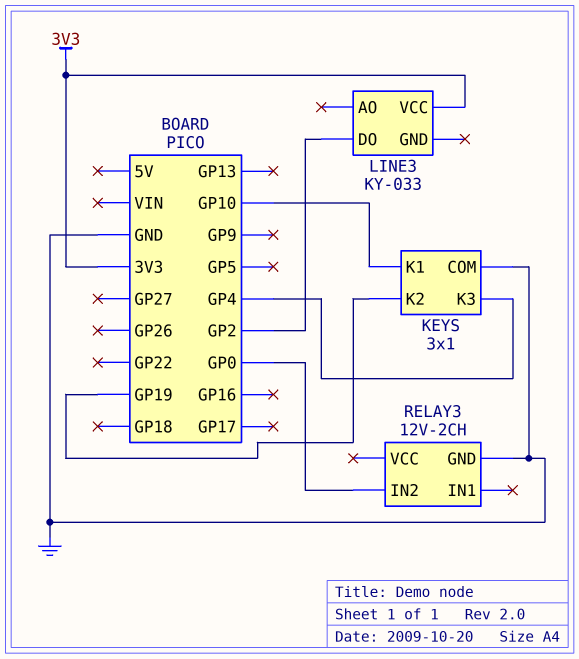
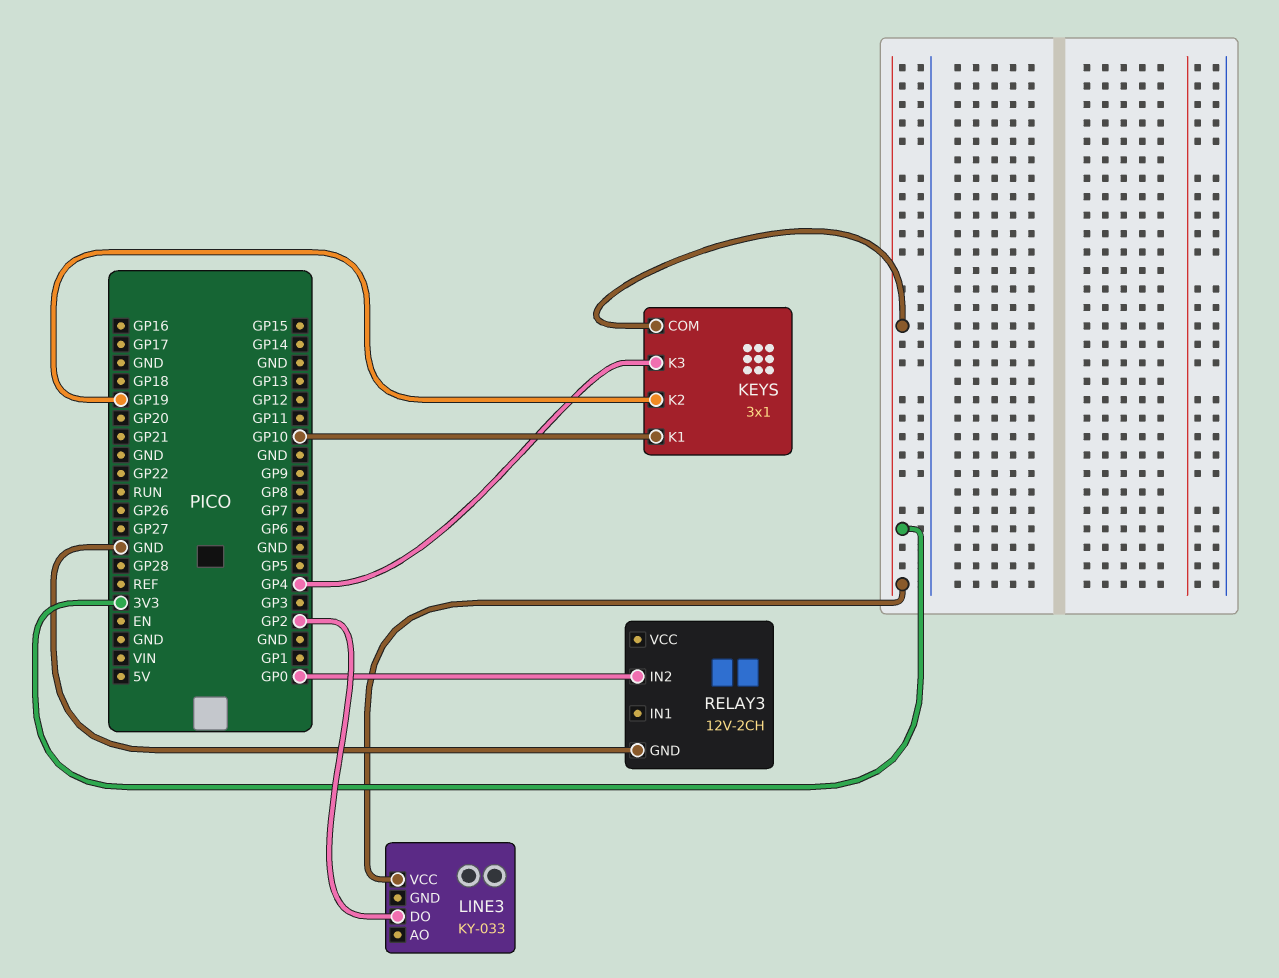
KEYS pin COM: GND -> 3V3

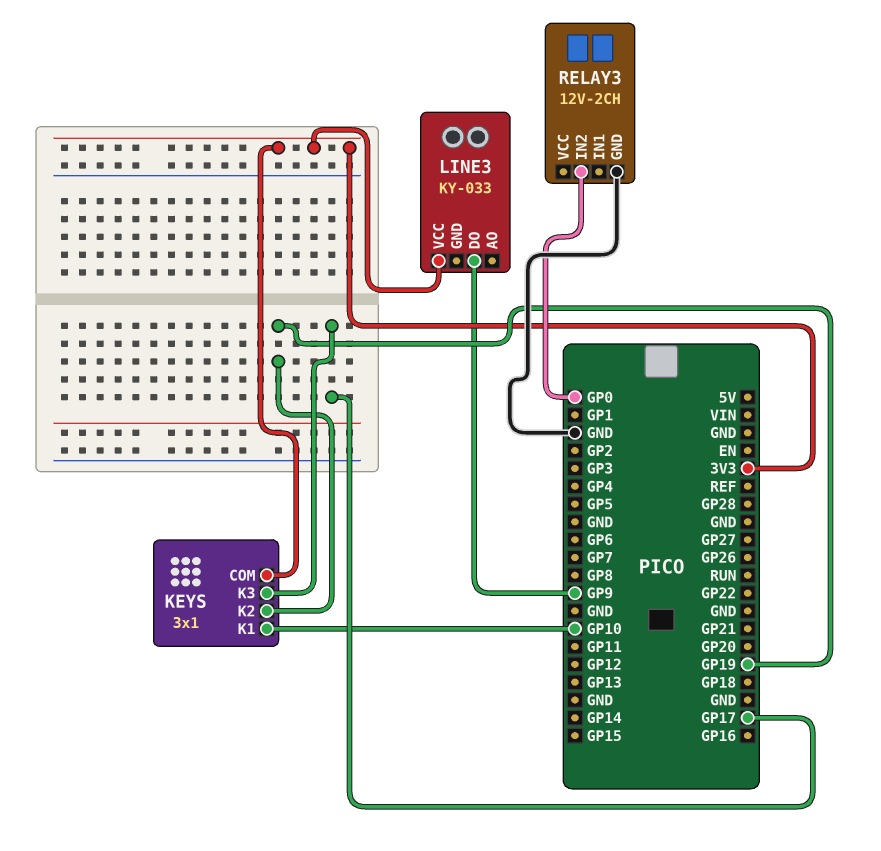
KEYS pin K3: GP4 -> GP17
LINE3 pin DO: GP2 -> GP9

